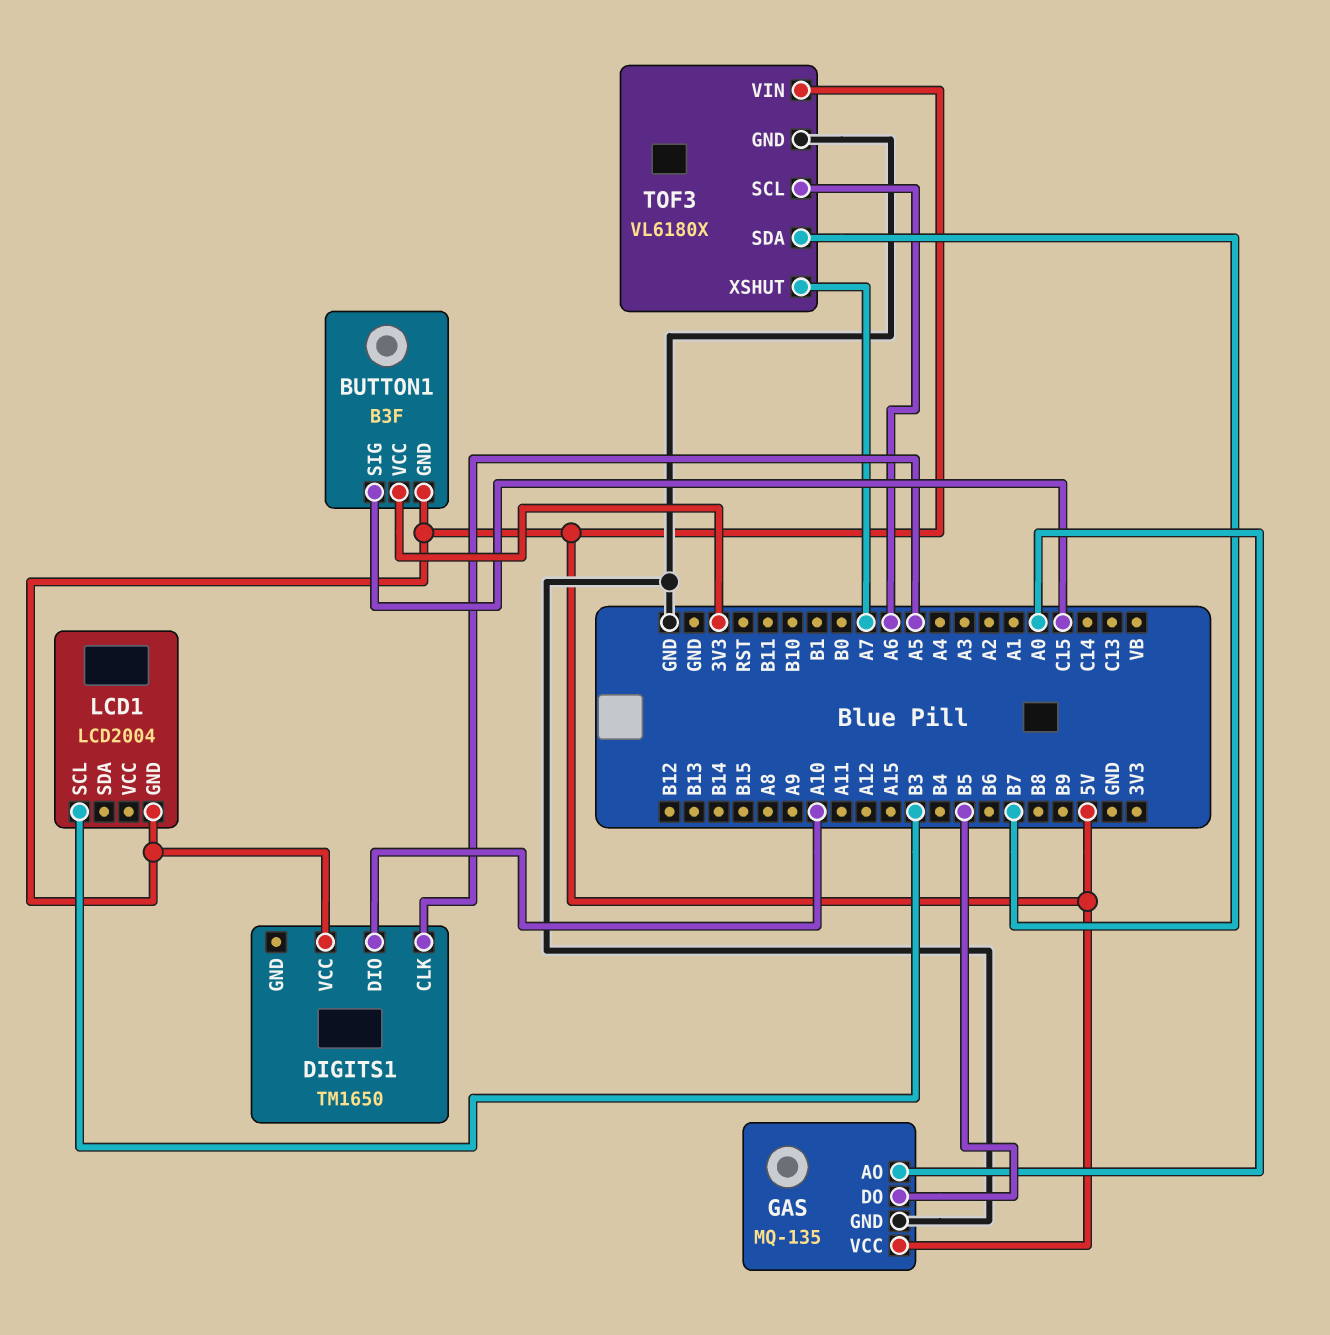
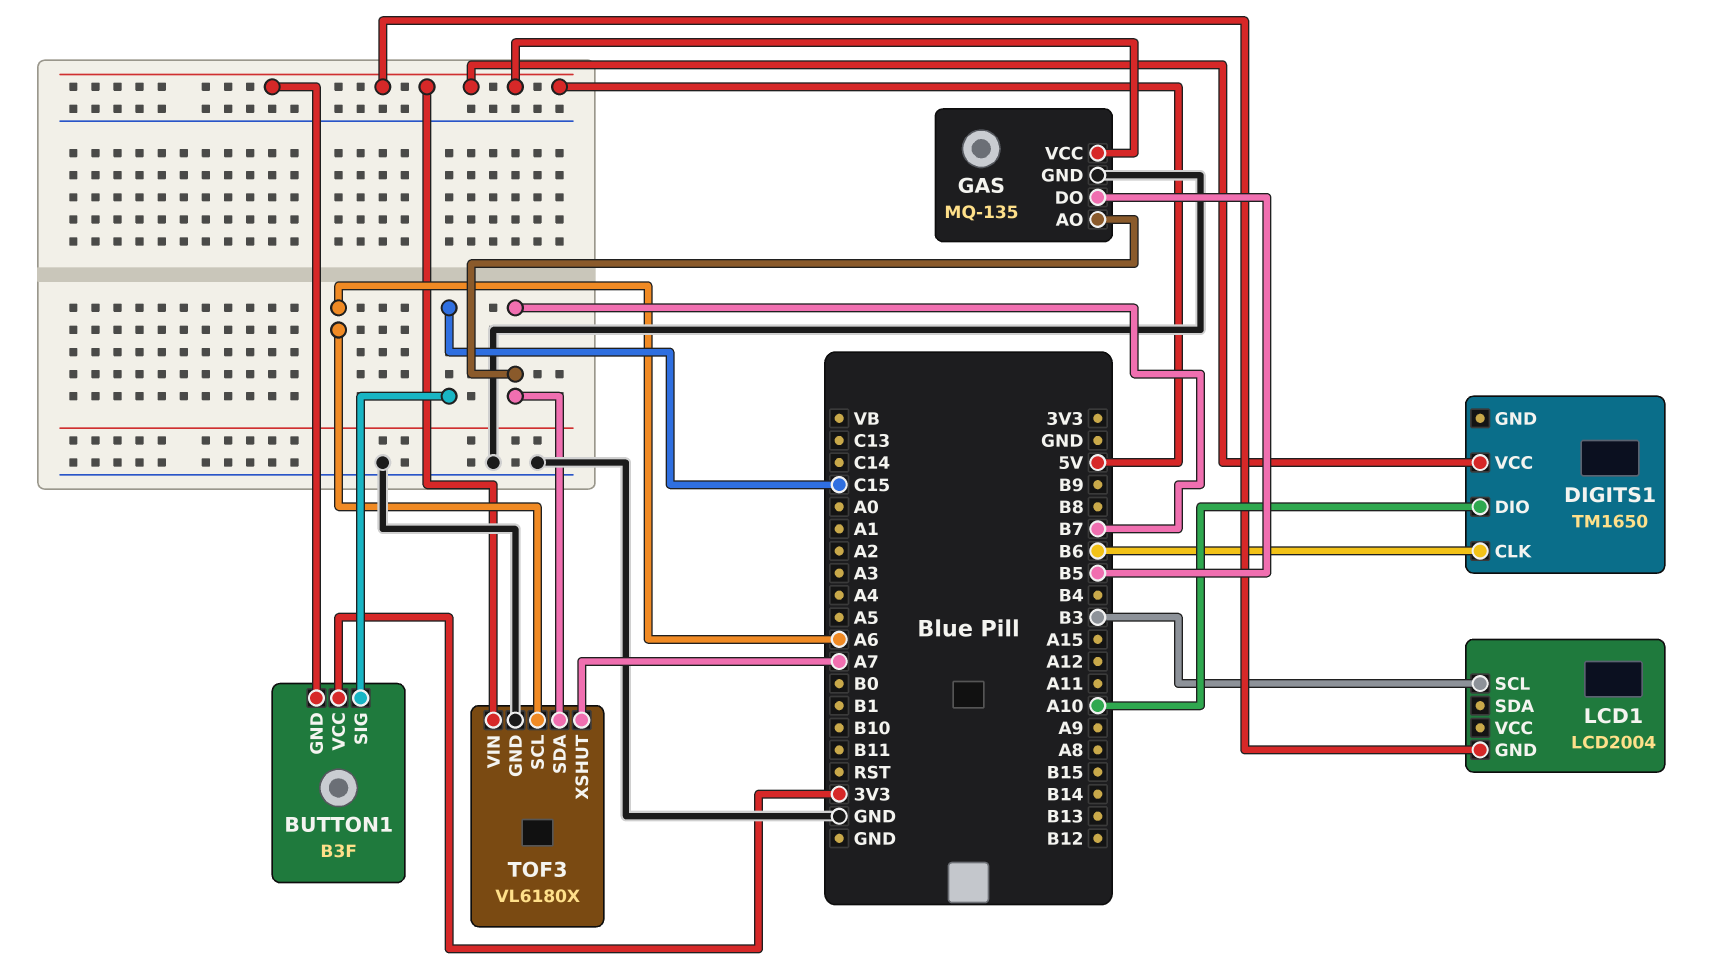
DIGITS1 pin CLK: A5 -> B6
GAS pin AO: A0 -> B7

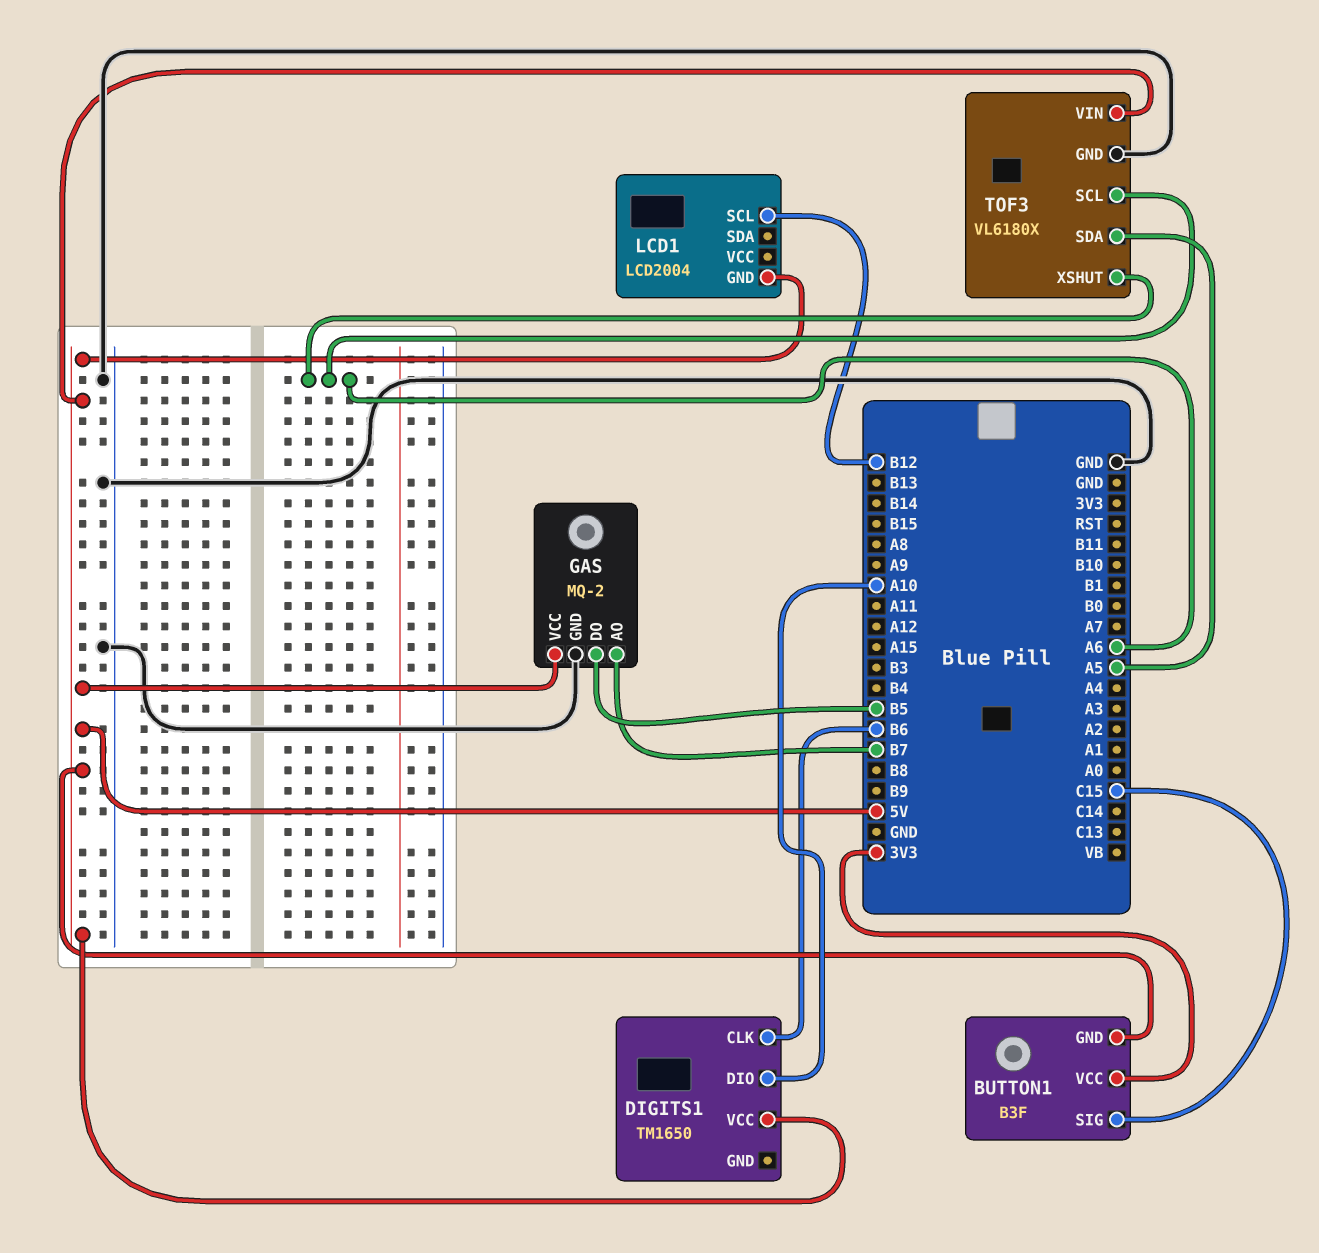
GAS: MQ-135 -> MQ-2
LCD1 pin SCL: B3 -> B12
TOF3 pin SDA: B7 -> A5
TOF3 pin XSHUT: A7 -> A6

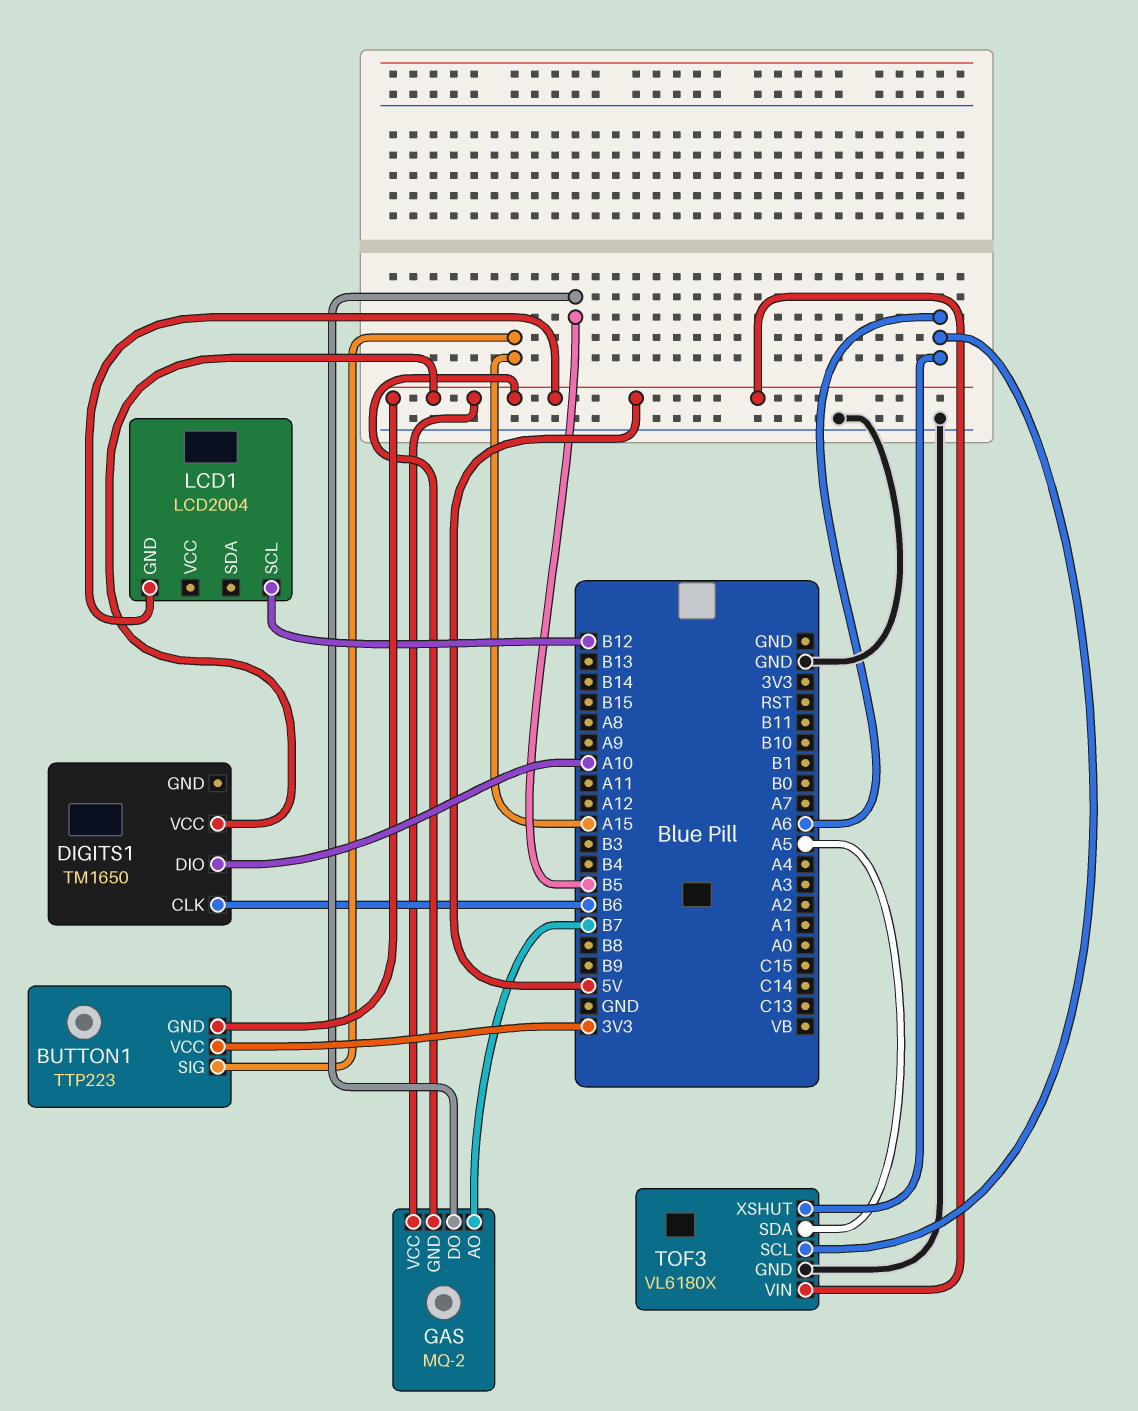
BUTTON1: B3F -> TTP223
BUTTON1 pin SIG: C15 -> A15
GAS pin GND: GND -> 5V

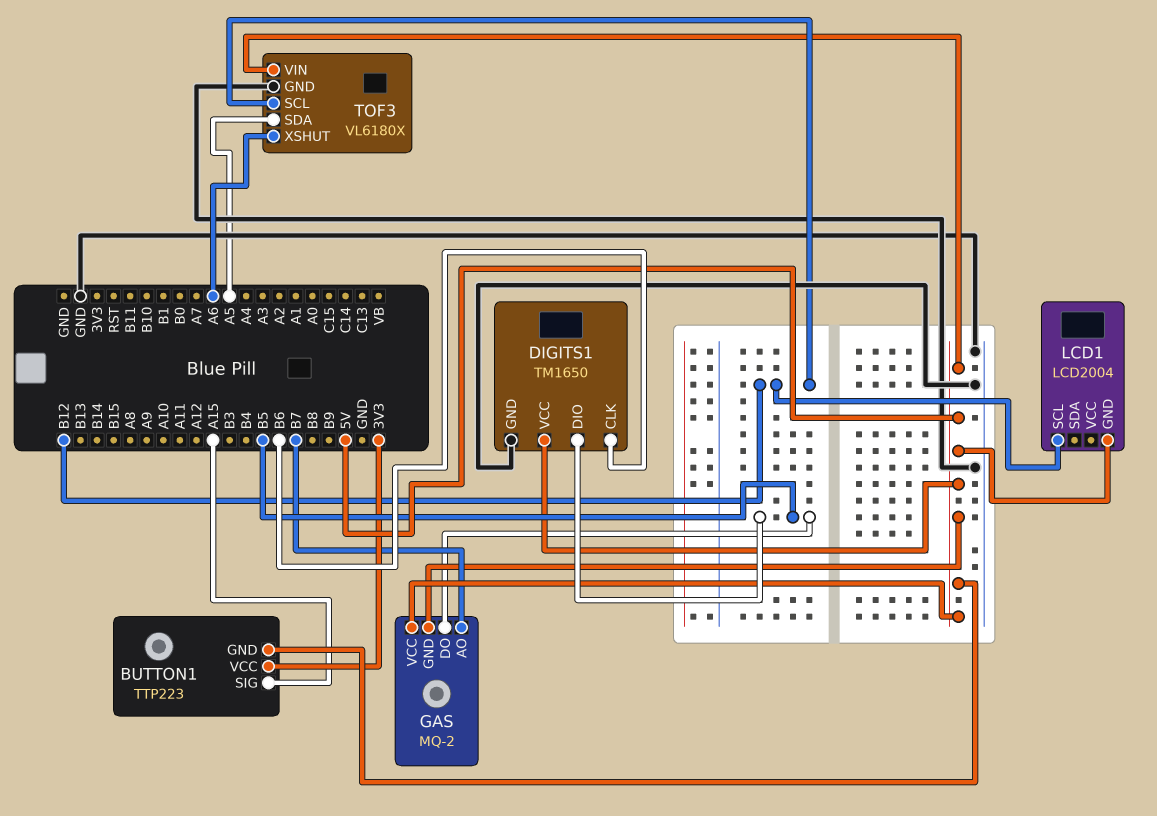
DIGITS1 pin DIO: A10 -> B5
DIGITS1 pin GND: none -> GND
TOF3 pin SCL: A6 -> B12

